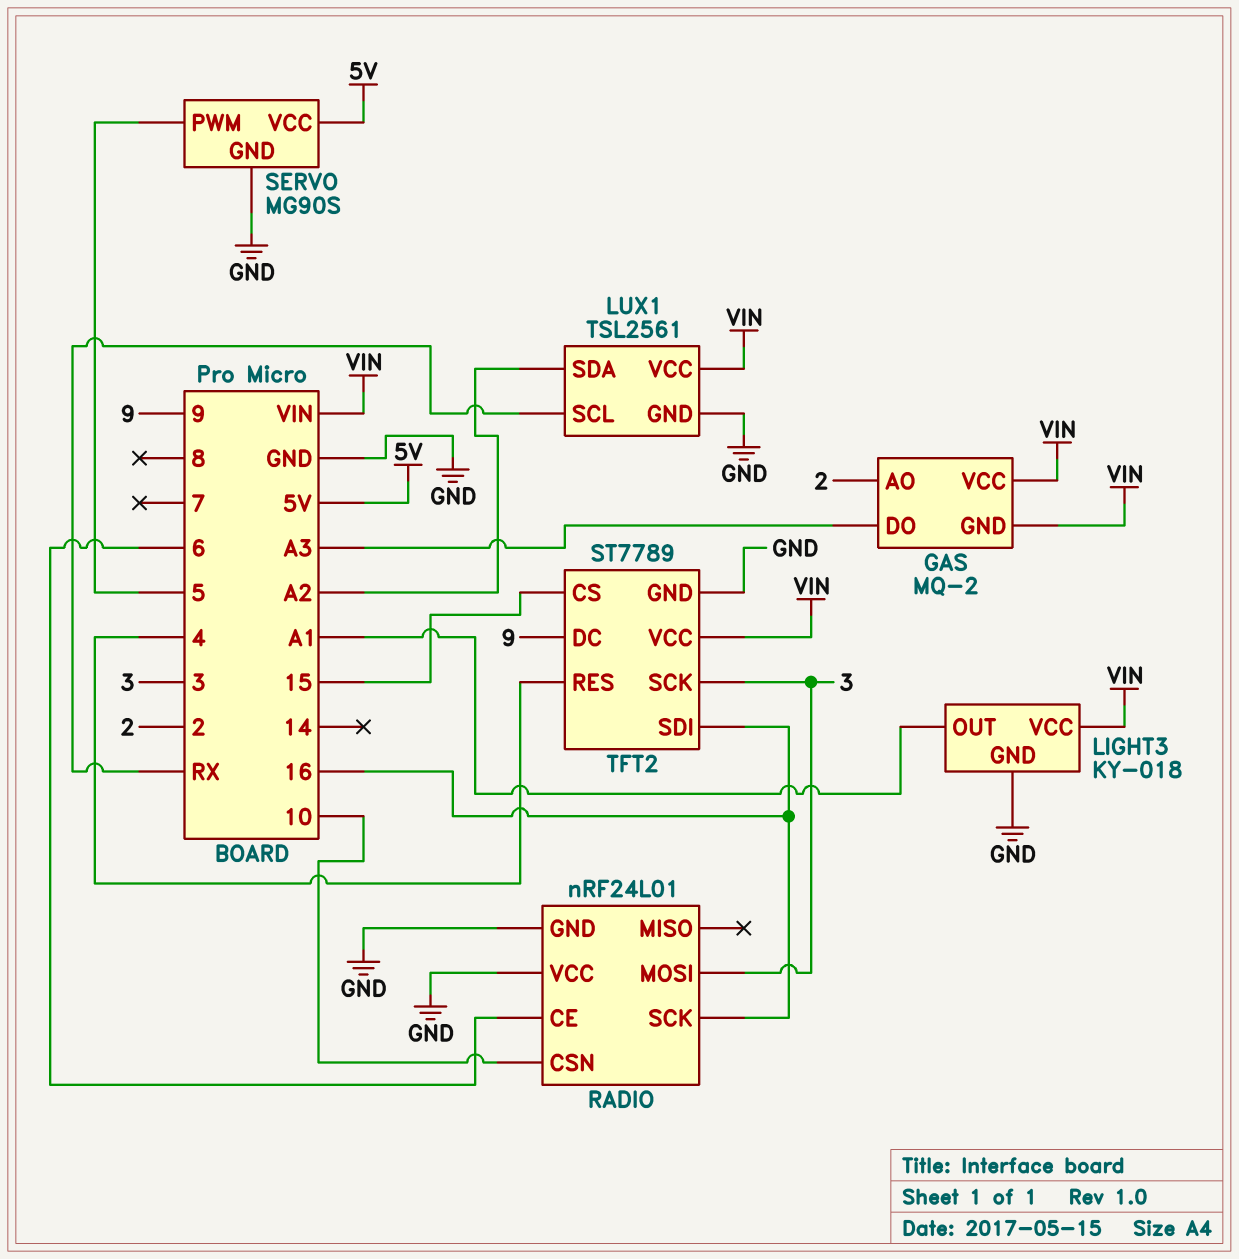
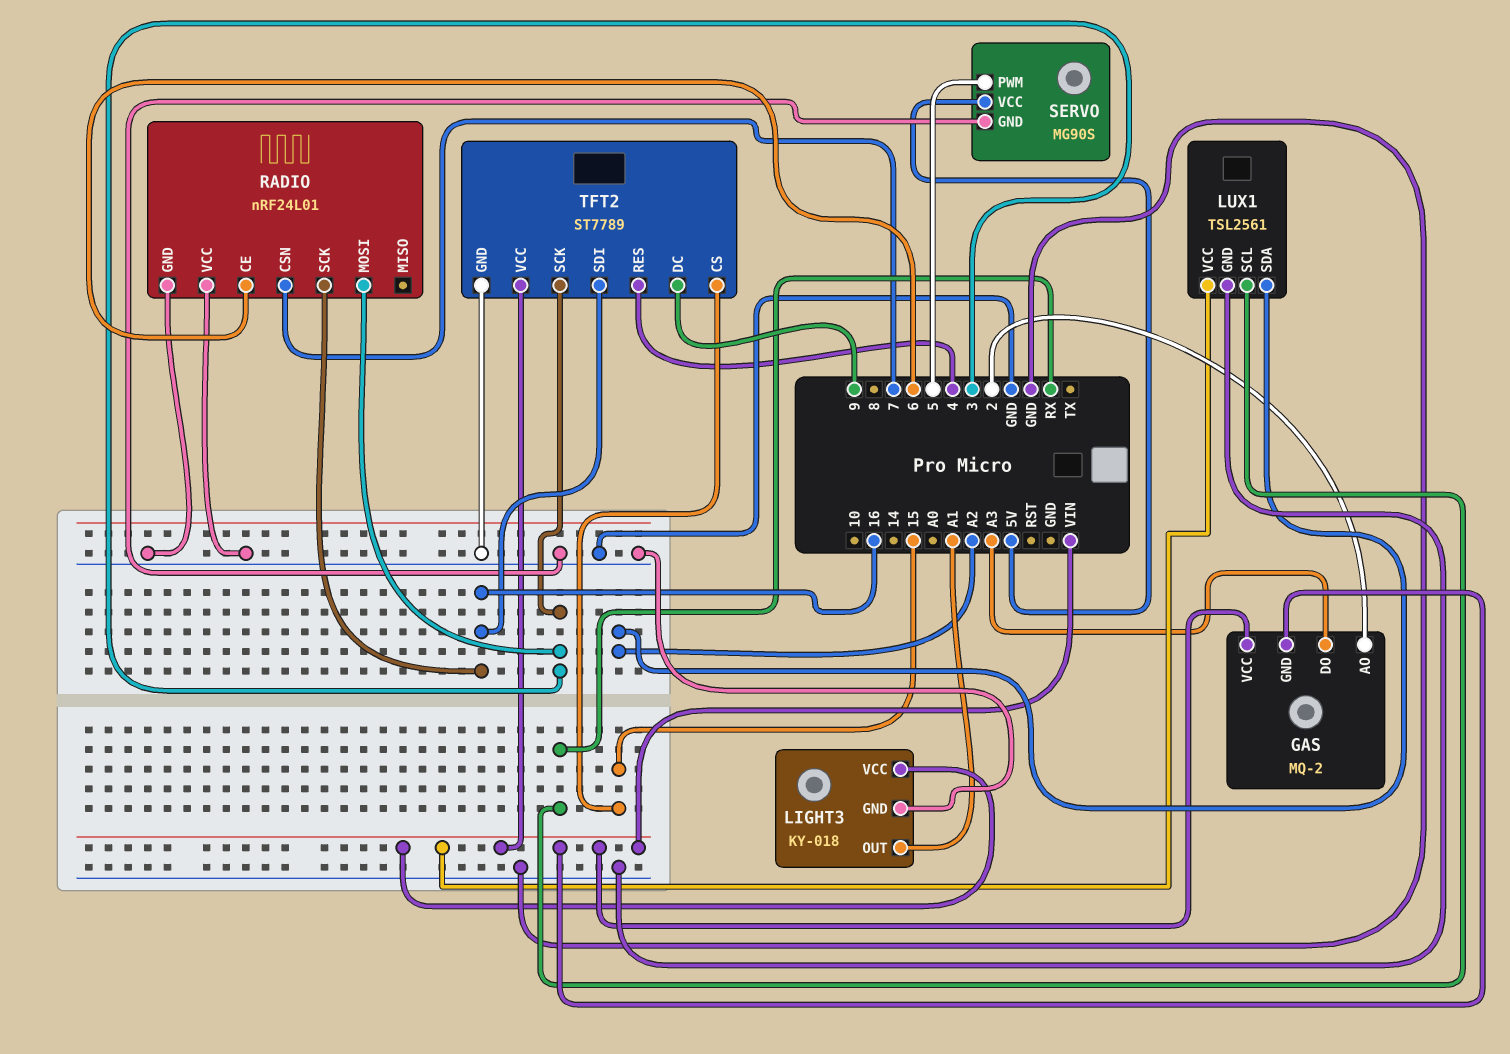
RADIO pin CSN: 10 -> 7

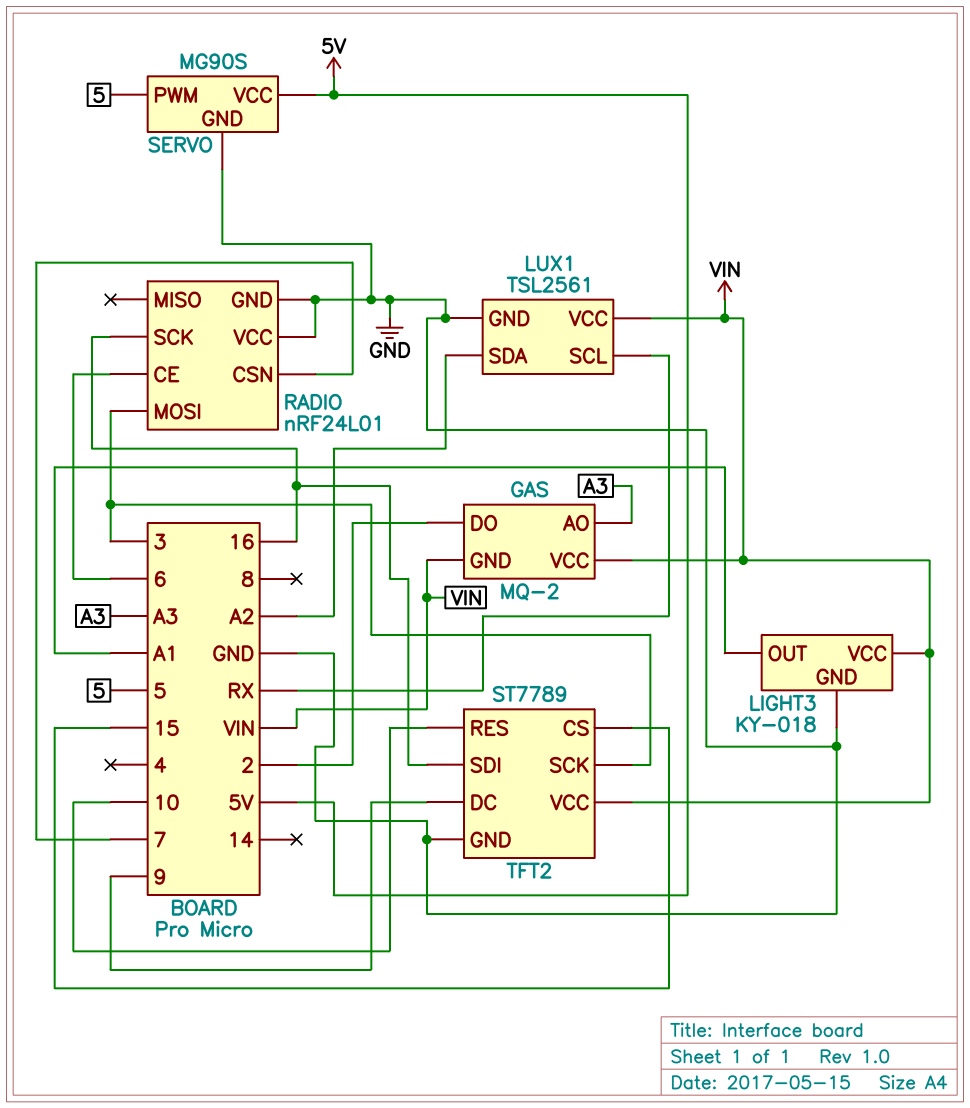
GAS pin AO: 2 -> A3
GAS pin DO: A3 -> 2
TFT2 pin RES: 4 -> 10

